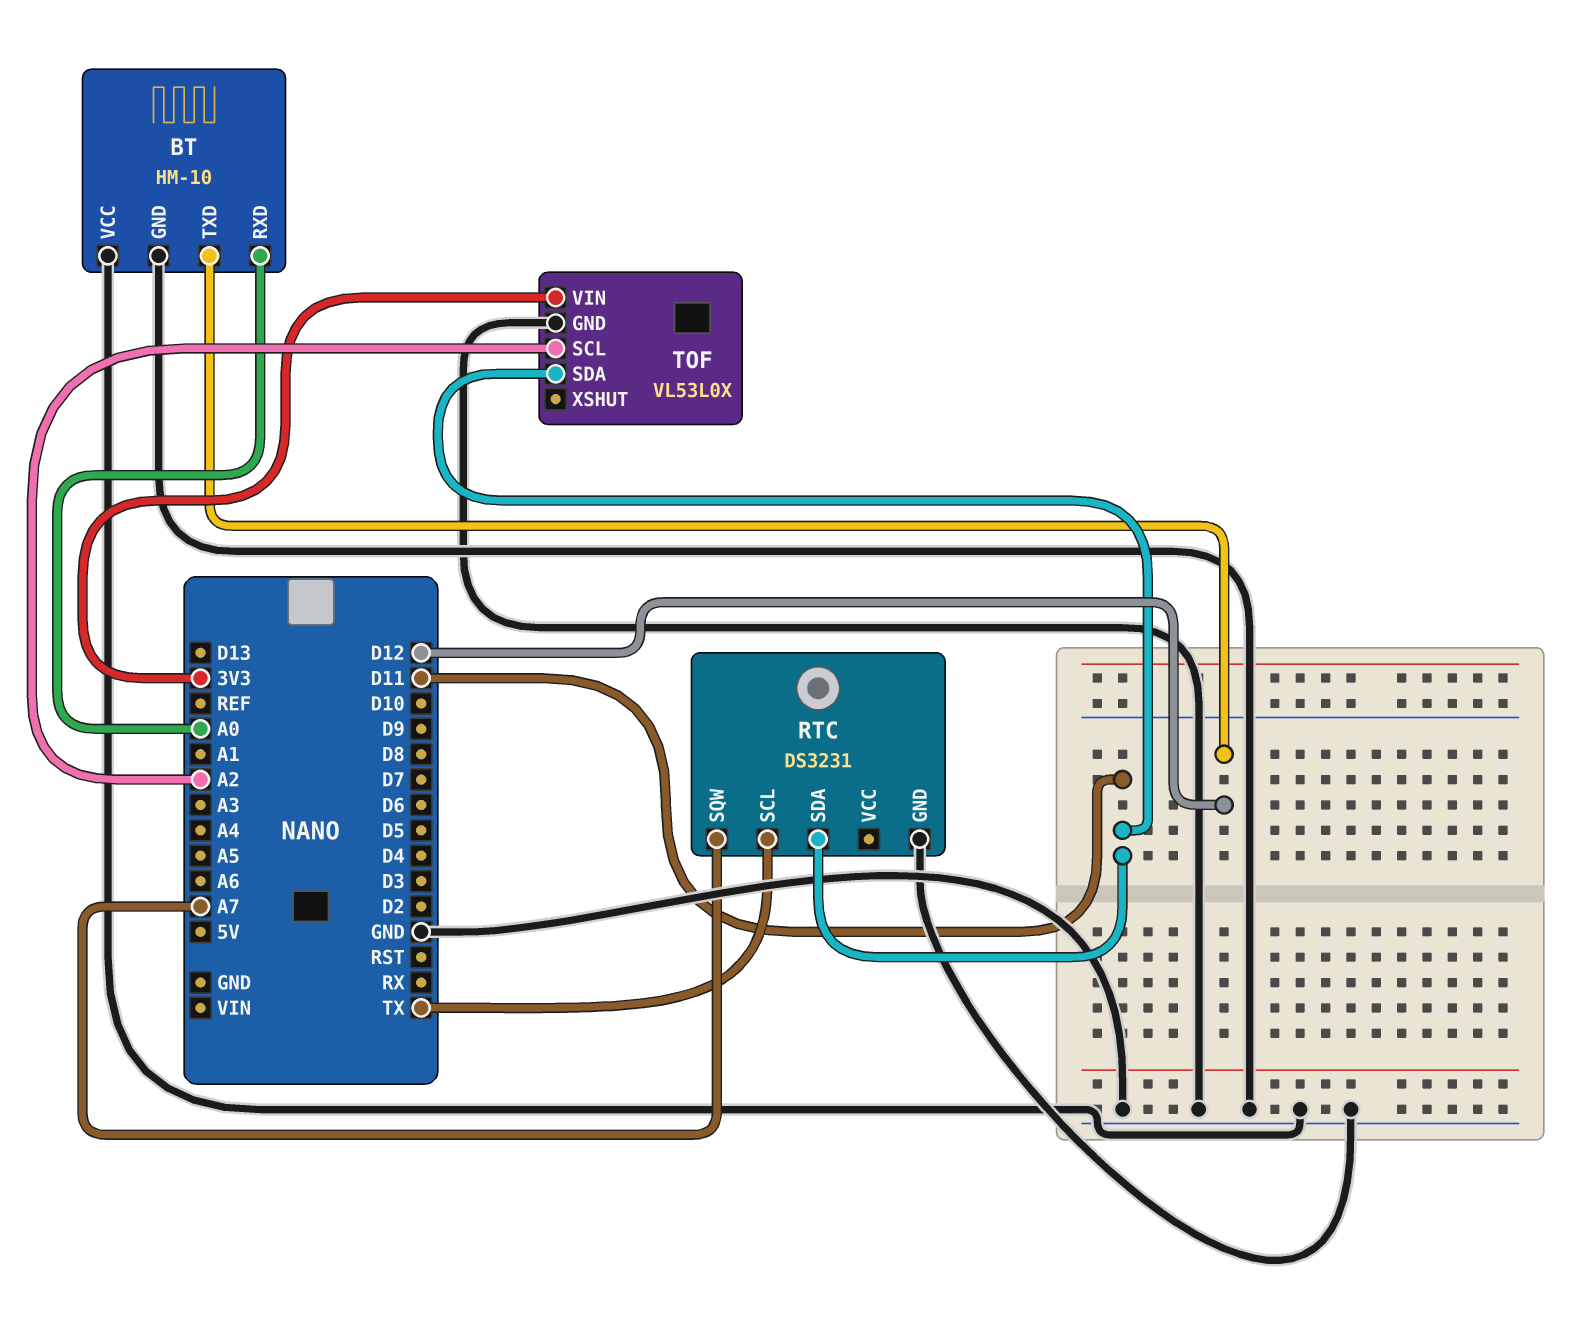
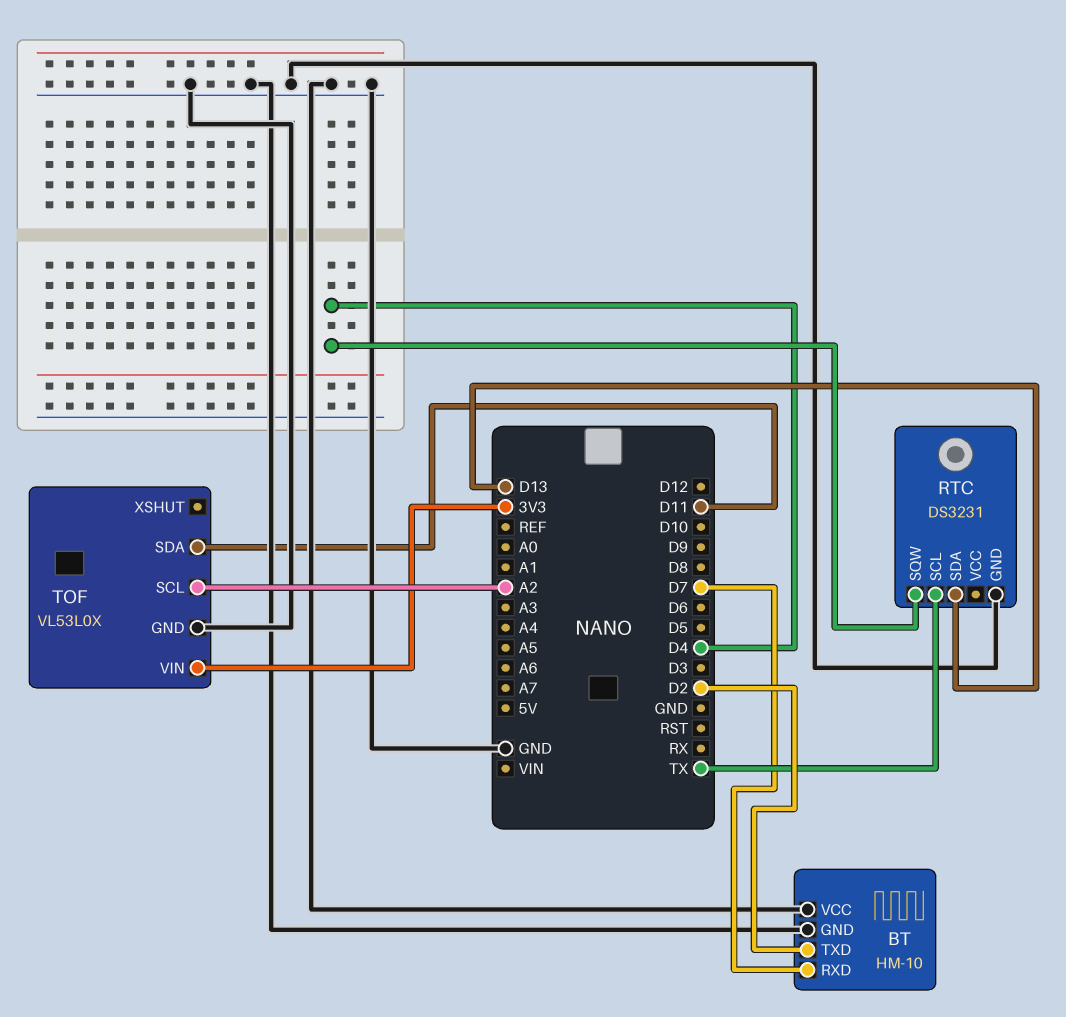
BT pin RXD: A0 -> D7
BT pin TXD: D12 -> D2
RTC pin SDA: D11 -> D13
RTC pin SQW: A7 -> D4

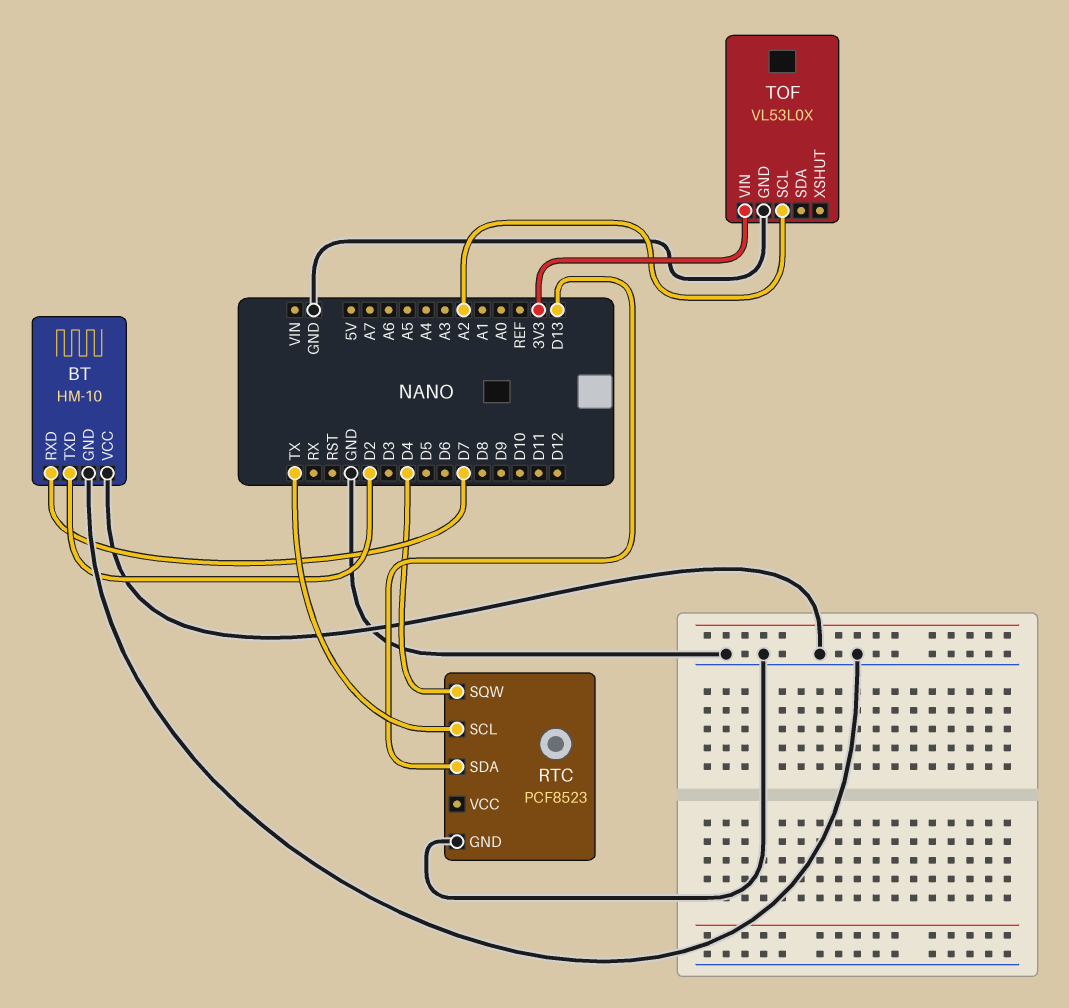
RTC: DS3231 -> PCF8523
TOF pin SDA: D11 -> none

